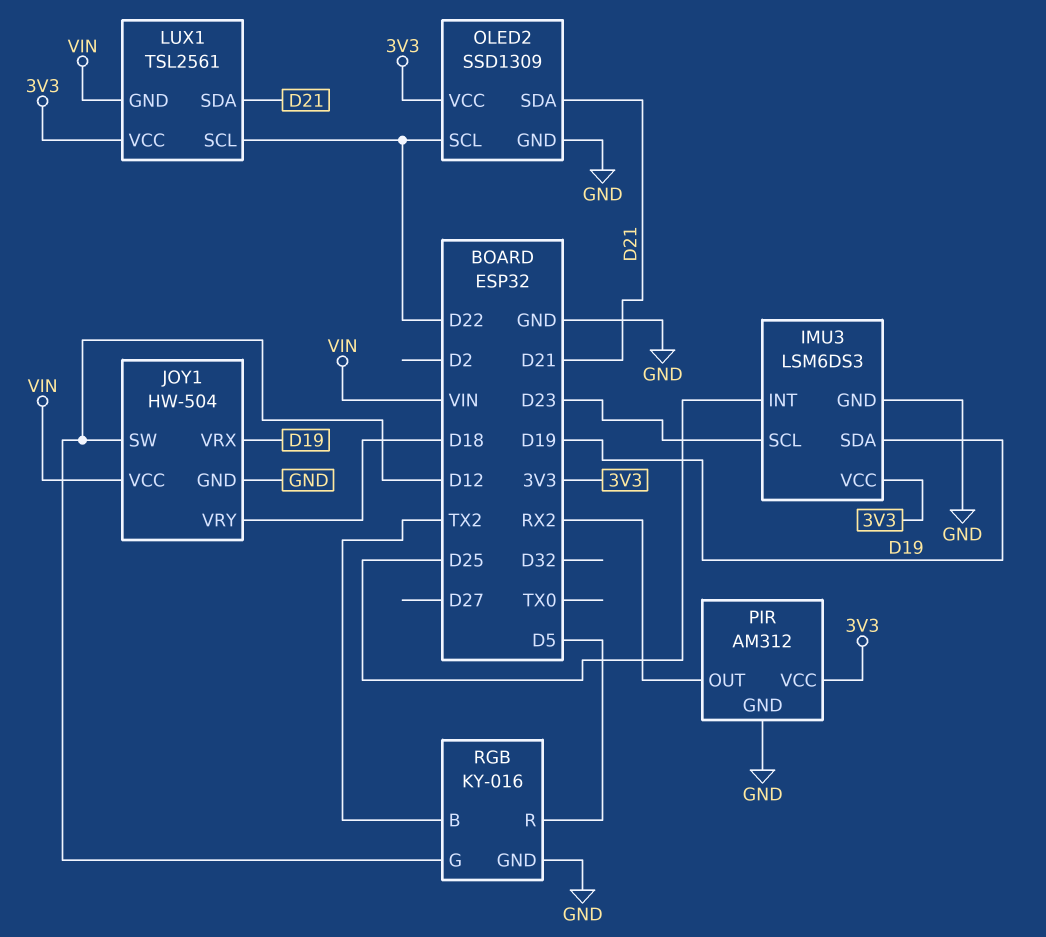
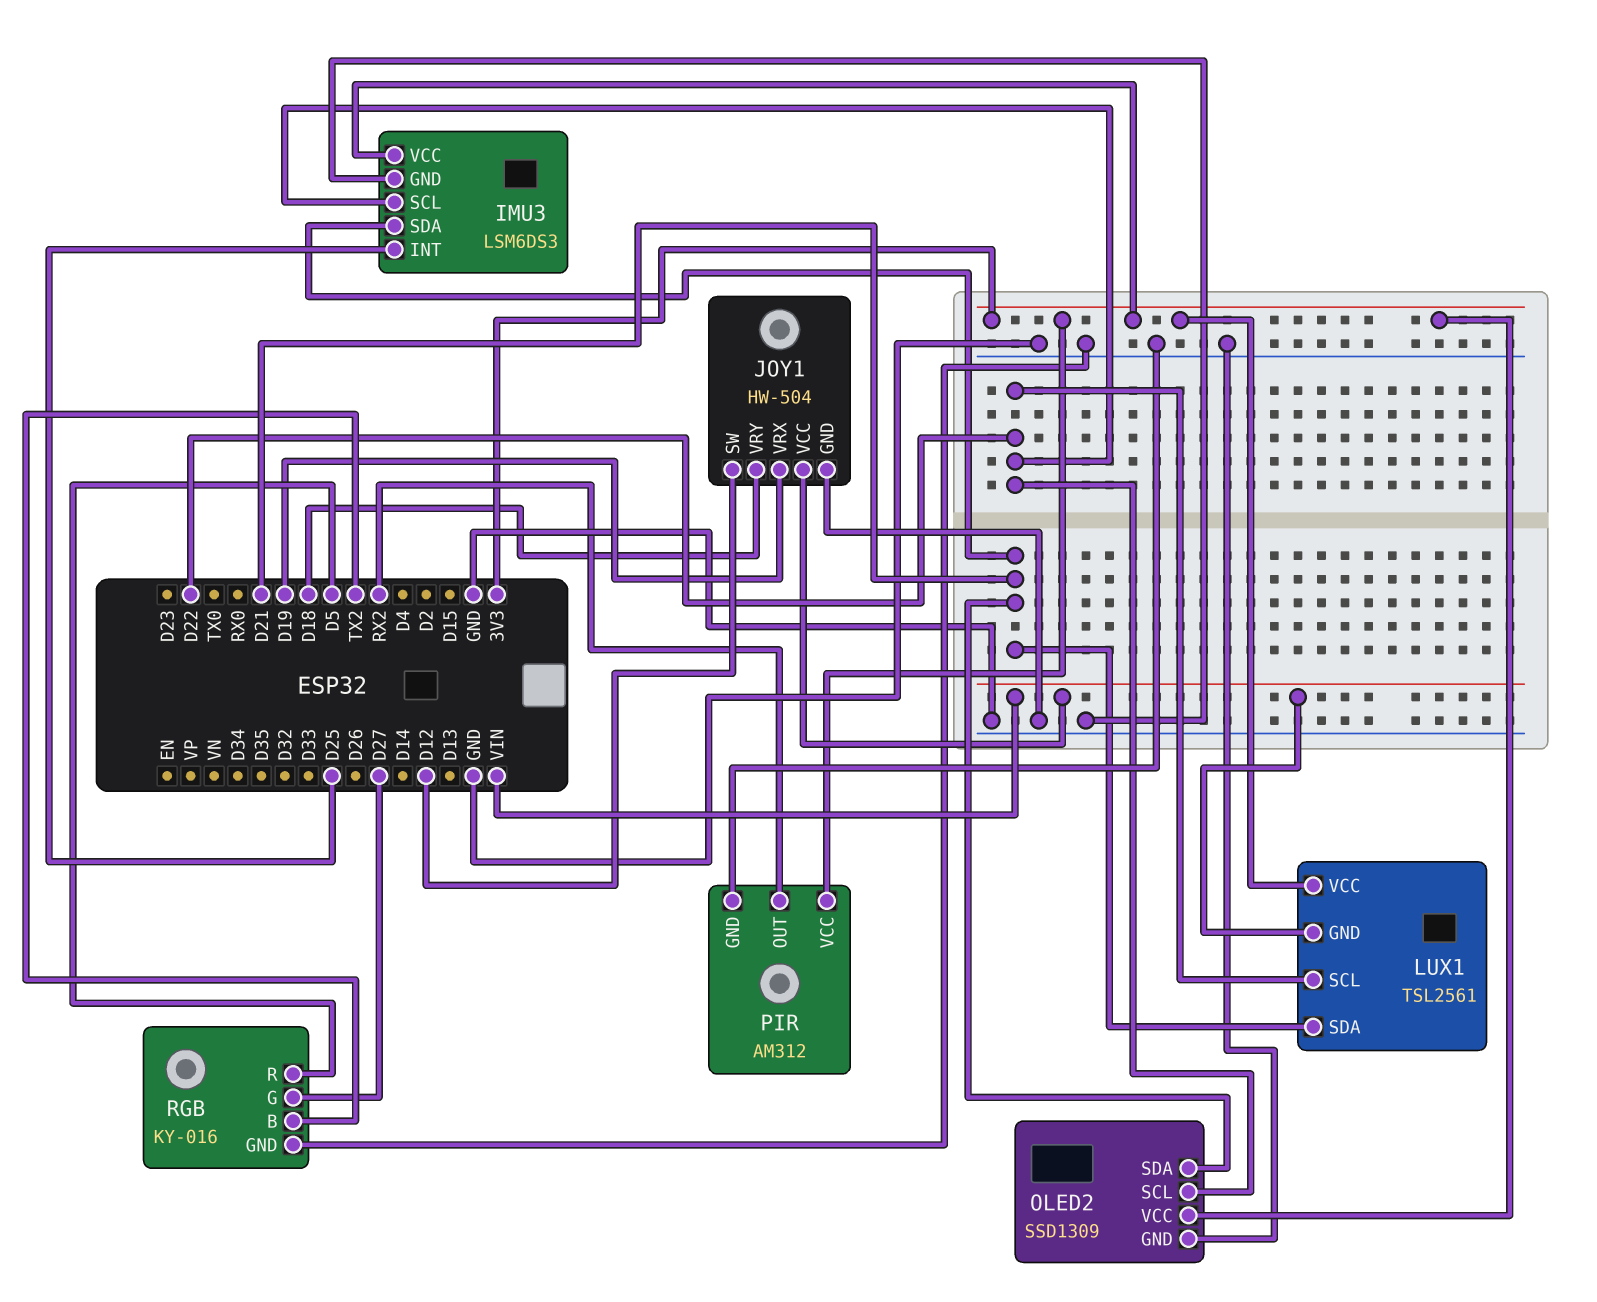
IMU3 pin SCL: D23 -> D22
IMU3 pin SDA: D19 -> D21
RGB pin G: D12 -> D27

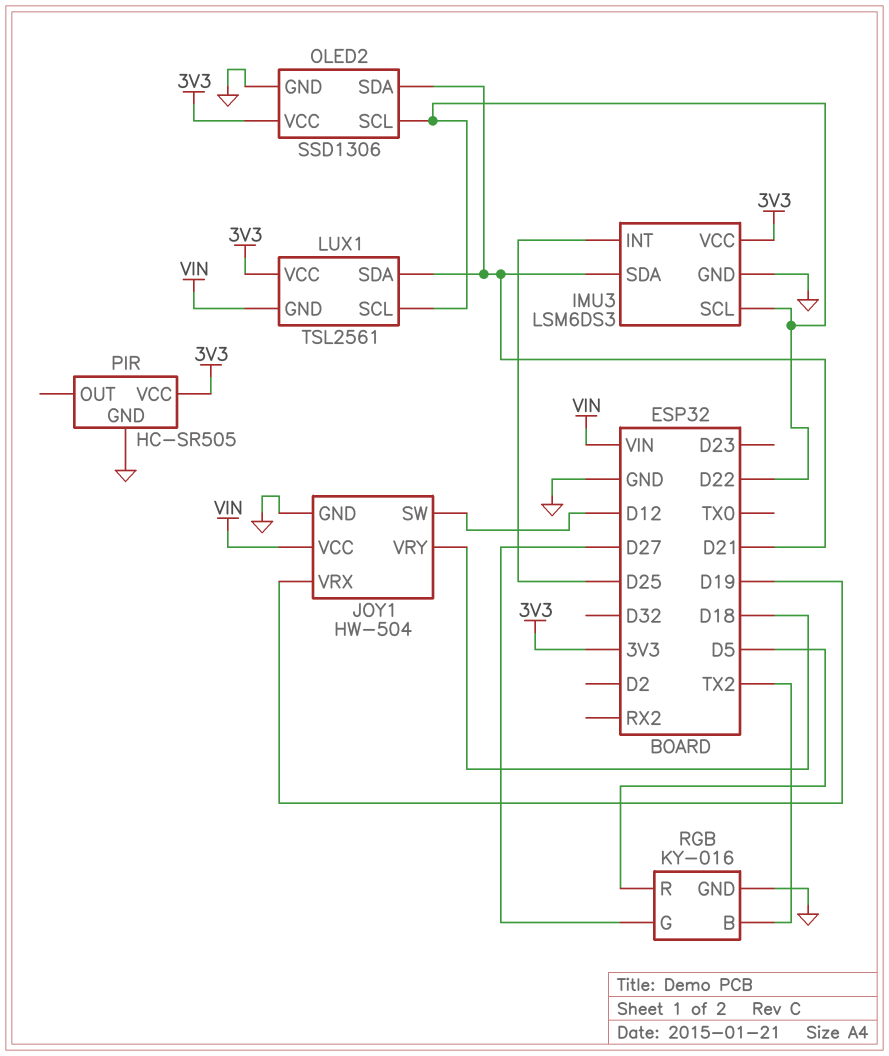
OLED2: SSD1309 -> SSD1306
PIR: AM312 -> HC-SR505
PIR pin OUT: RX2 -> none

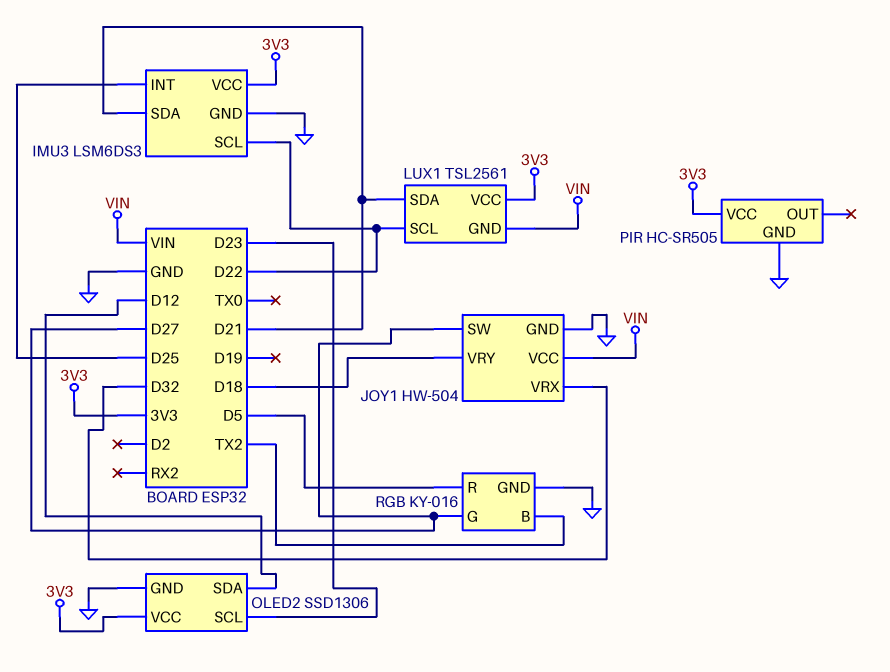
JOY1 pin SW: D12 -> D27
JOY1 pin VRX: D19 -> D32
OLED2 pin SCL: D22 -> D23
OLED2 pin SDA: D21 -> D12

